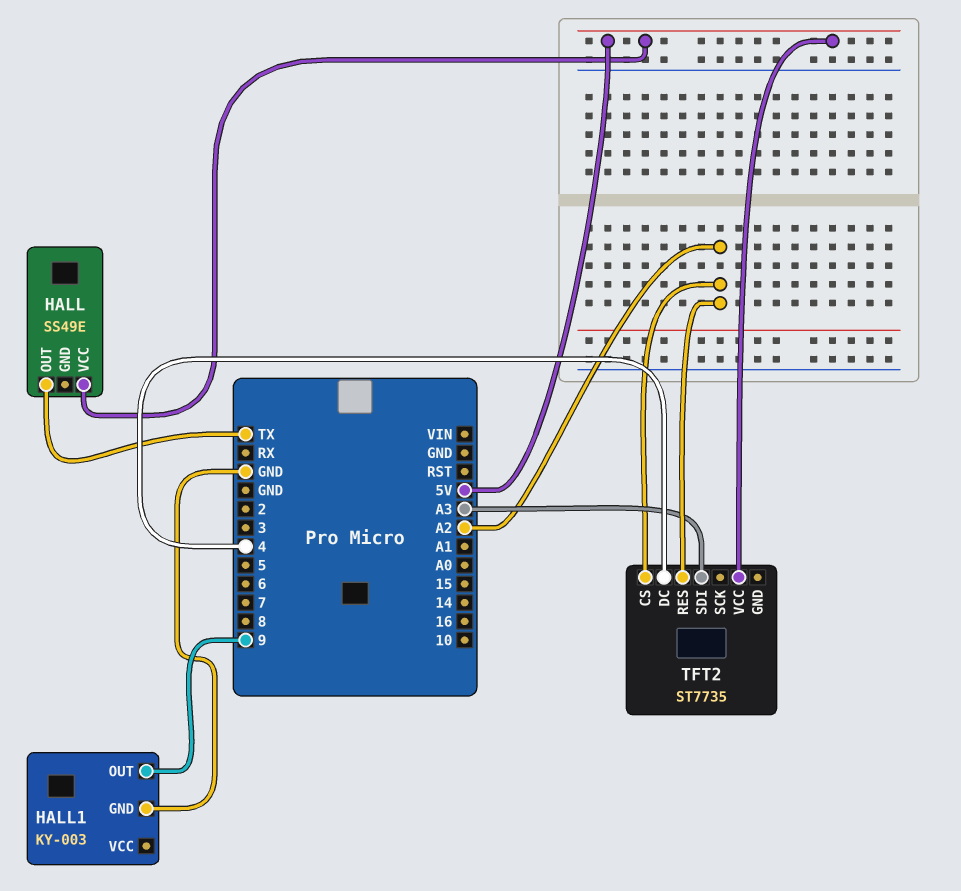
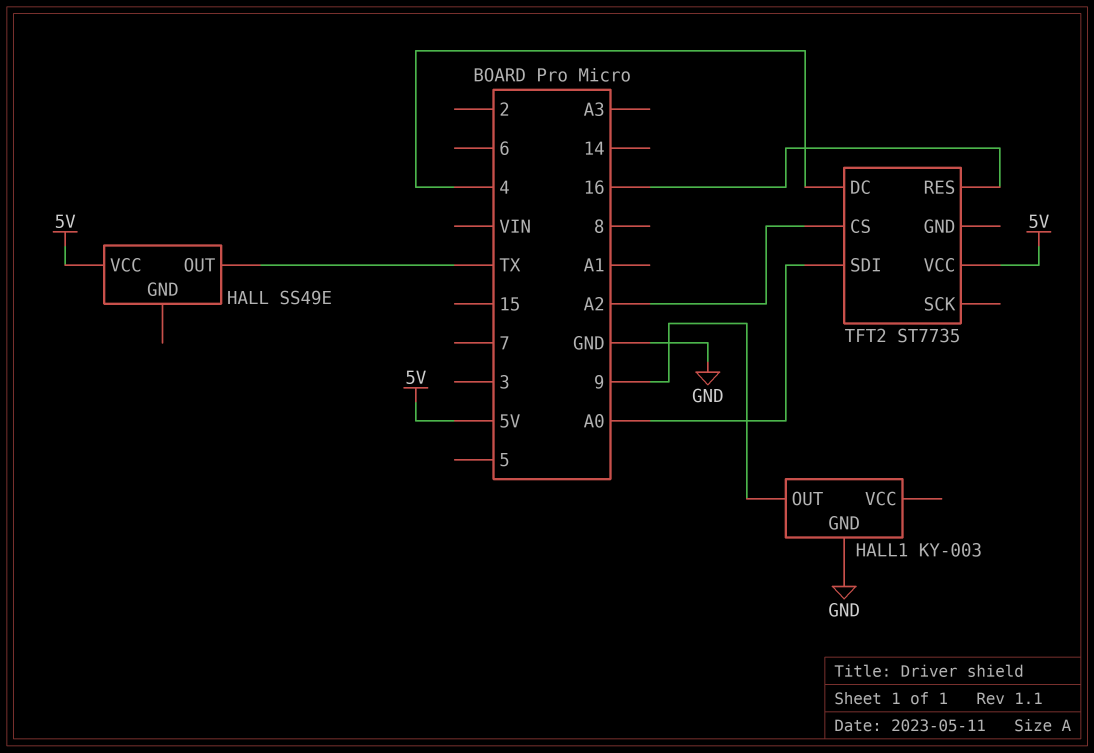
TFT2 pin RES: A2 -> 16
TFT2 pin SDI: A3 -> A0

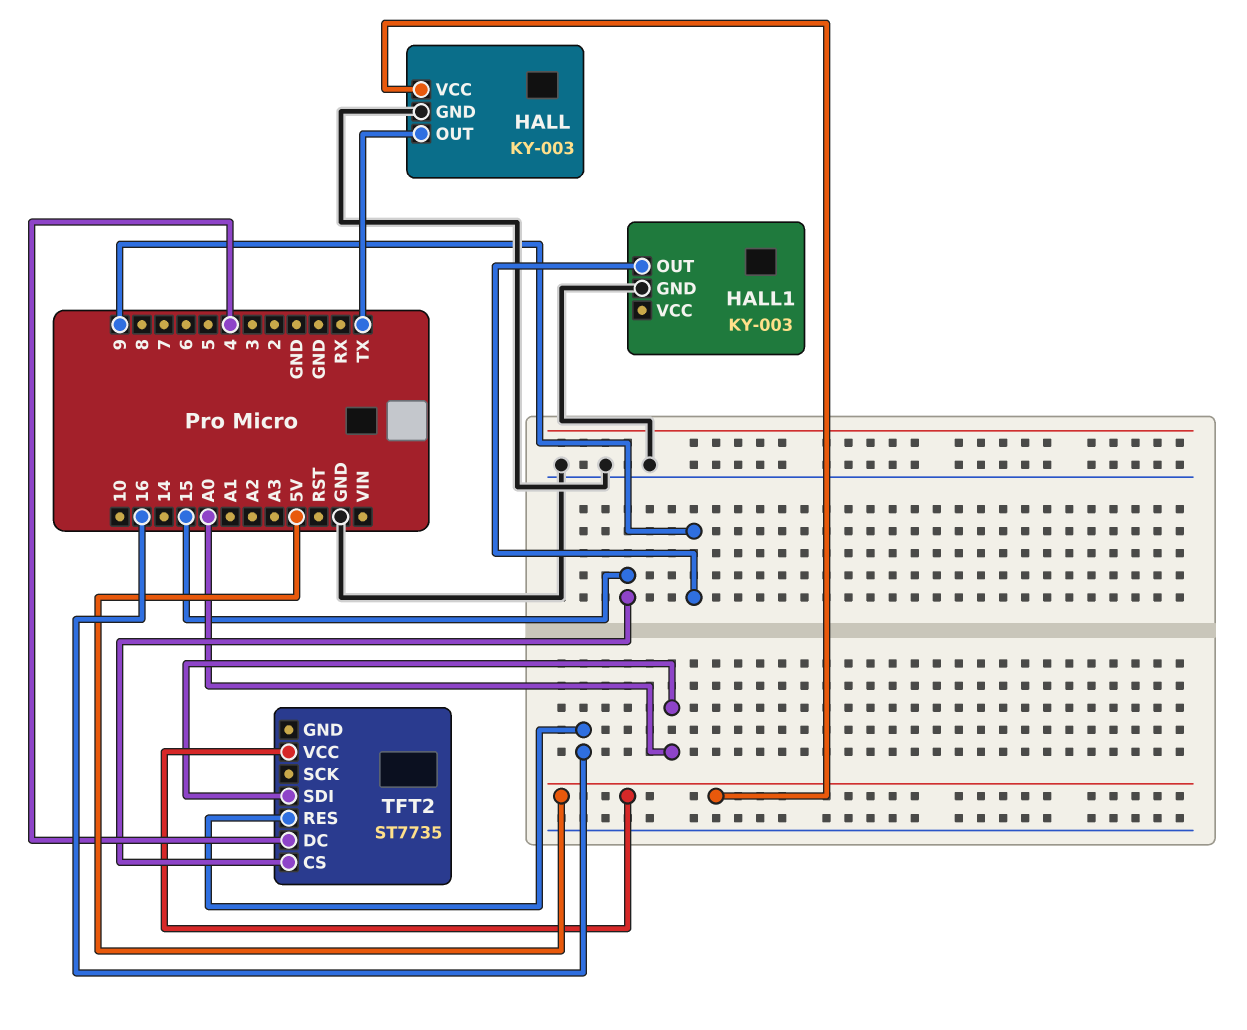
HALL: SS49E -> KY-003
HALL pin GND: none -> GND
TFT2 pin CS: A2 -> 15

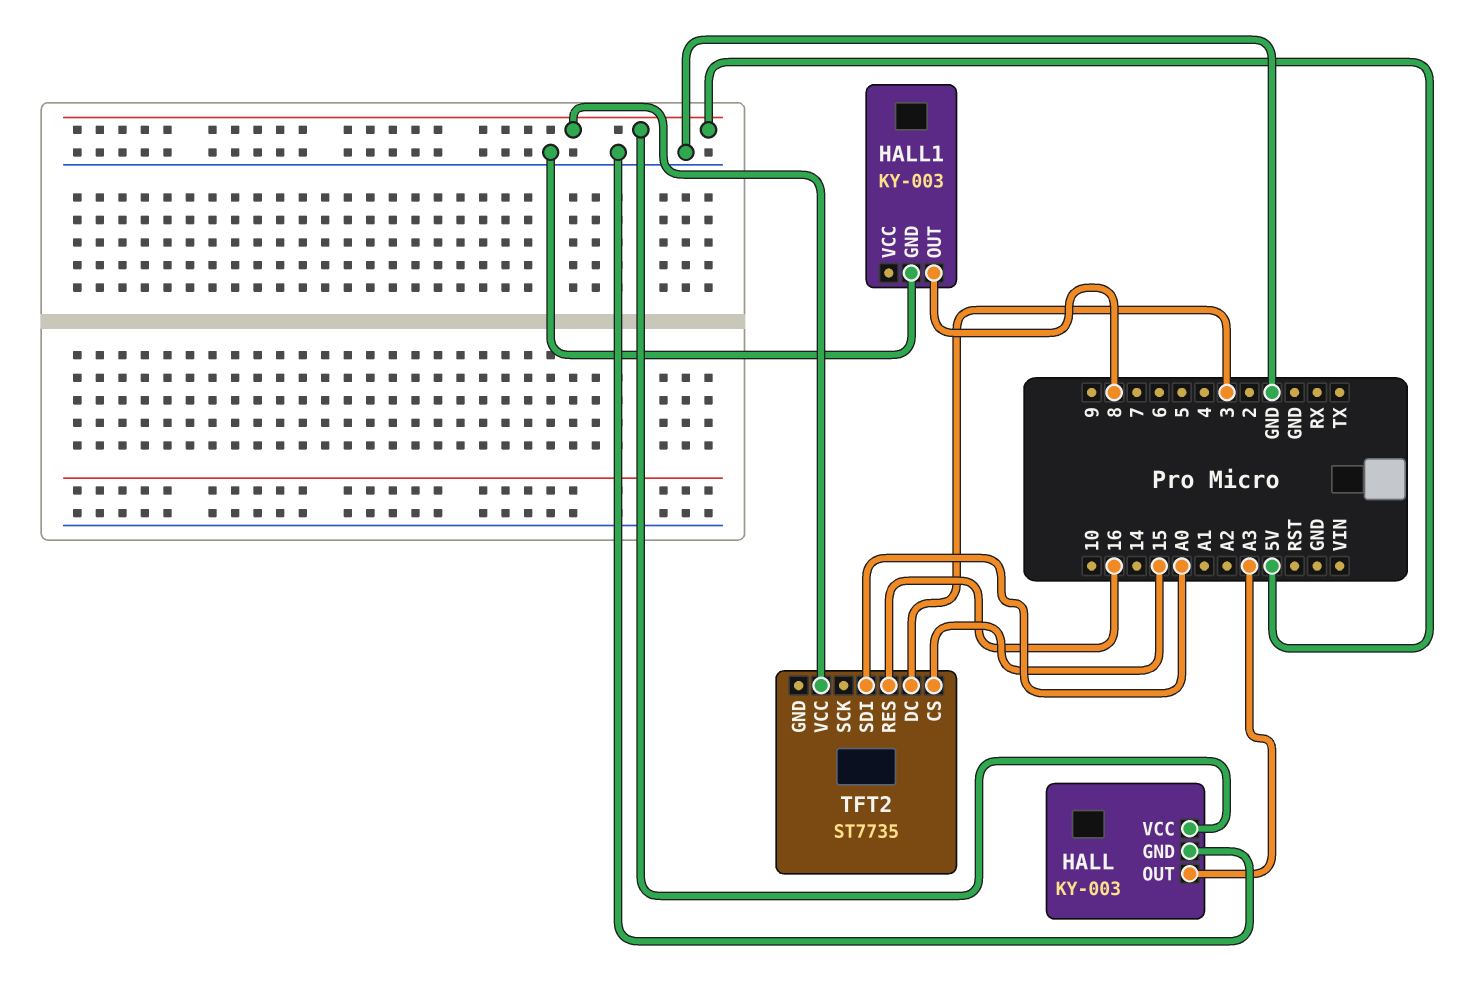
HALL pin OUT: TX -> A3
HALL1 pin OUT: 9 -> 8
TFT2 pin DC: 4 -> 3

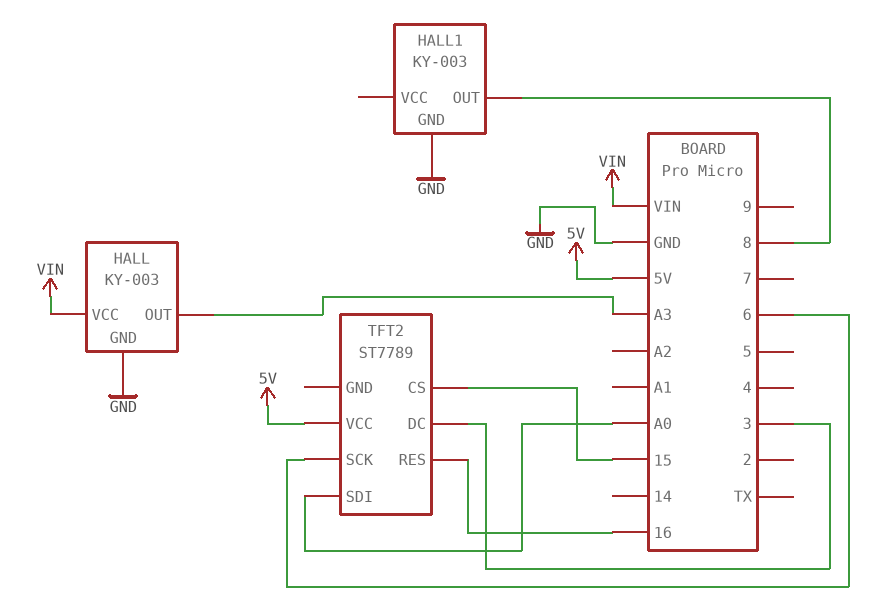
HALL pin VCC: 5V -> VIN
TFT2: ST7735 -> ST7789
TFT2 pin SCK: none -> 6

